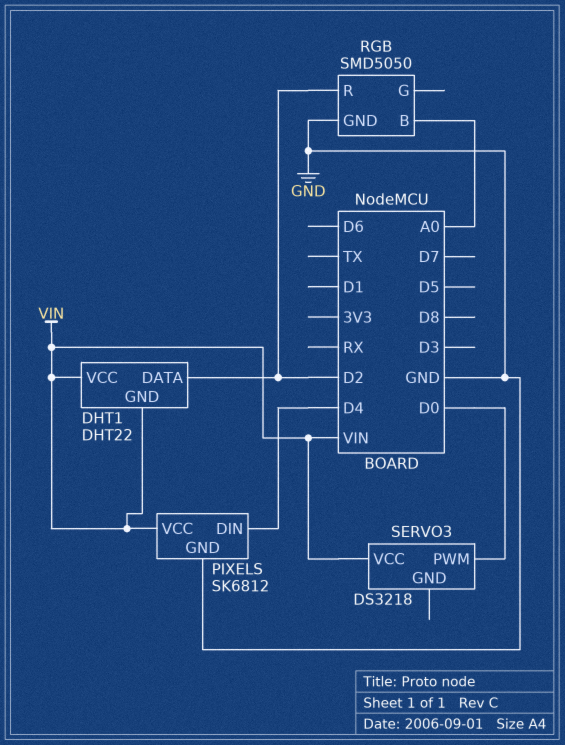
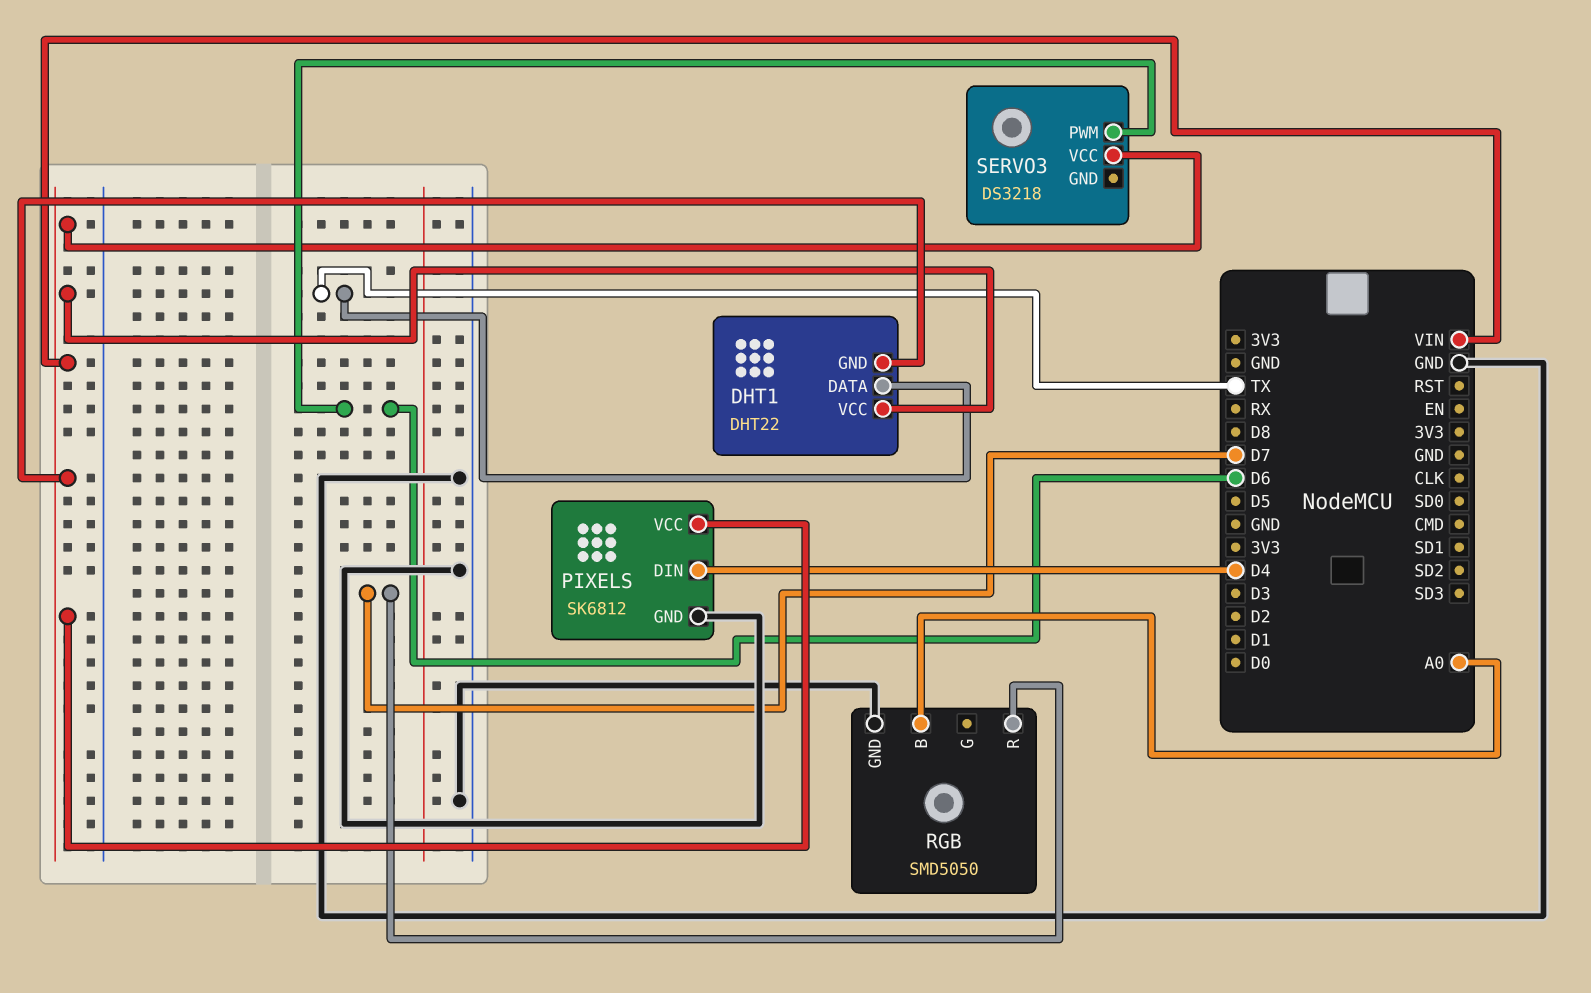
DHT1 pin DATA: D2 -> TX
RGB pin R: D2 -> D7
SERVO3 pin PWM: D0 -> D6

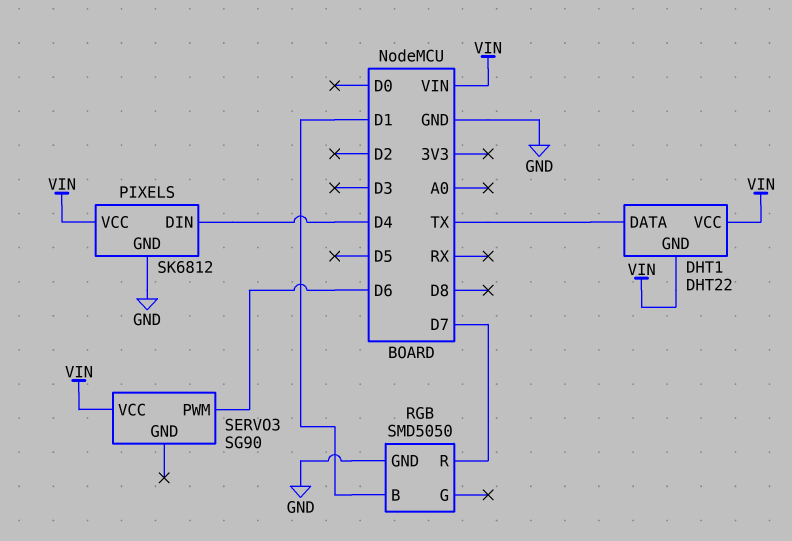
RGB pin B: A0 -> D1
SERVO3: DS3218 -> SG90

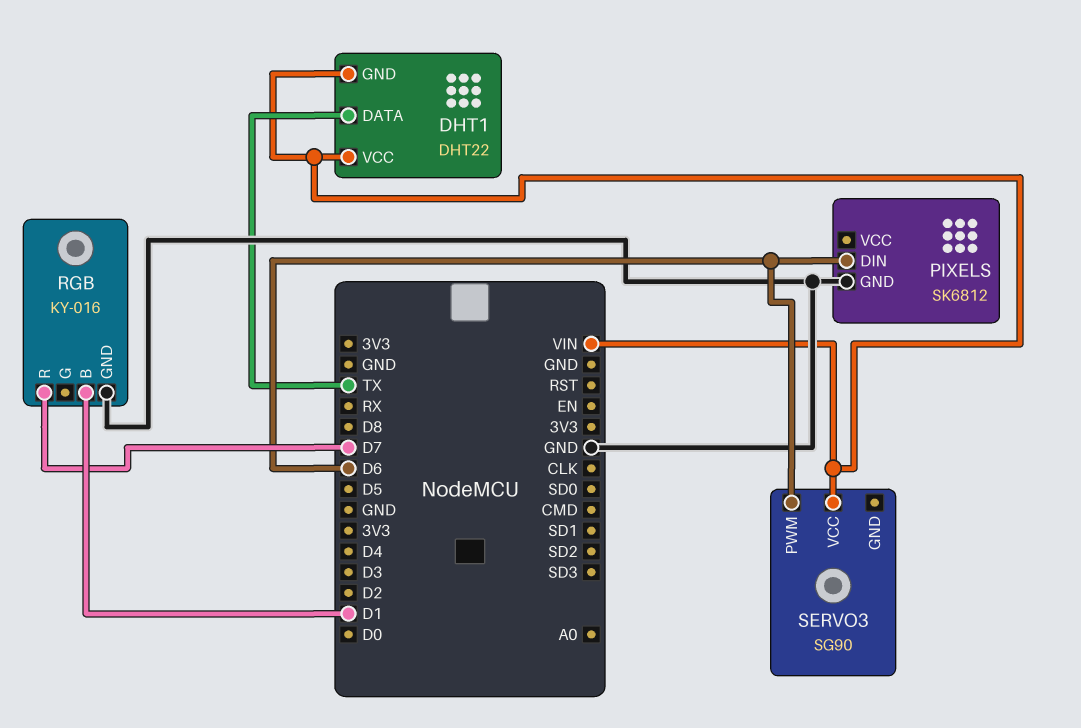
PIXELS pin DIN: D4 -> D6
PIXELS pin VCC: VIN -> none
RGB: SMD5050 -> KY-016

